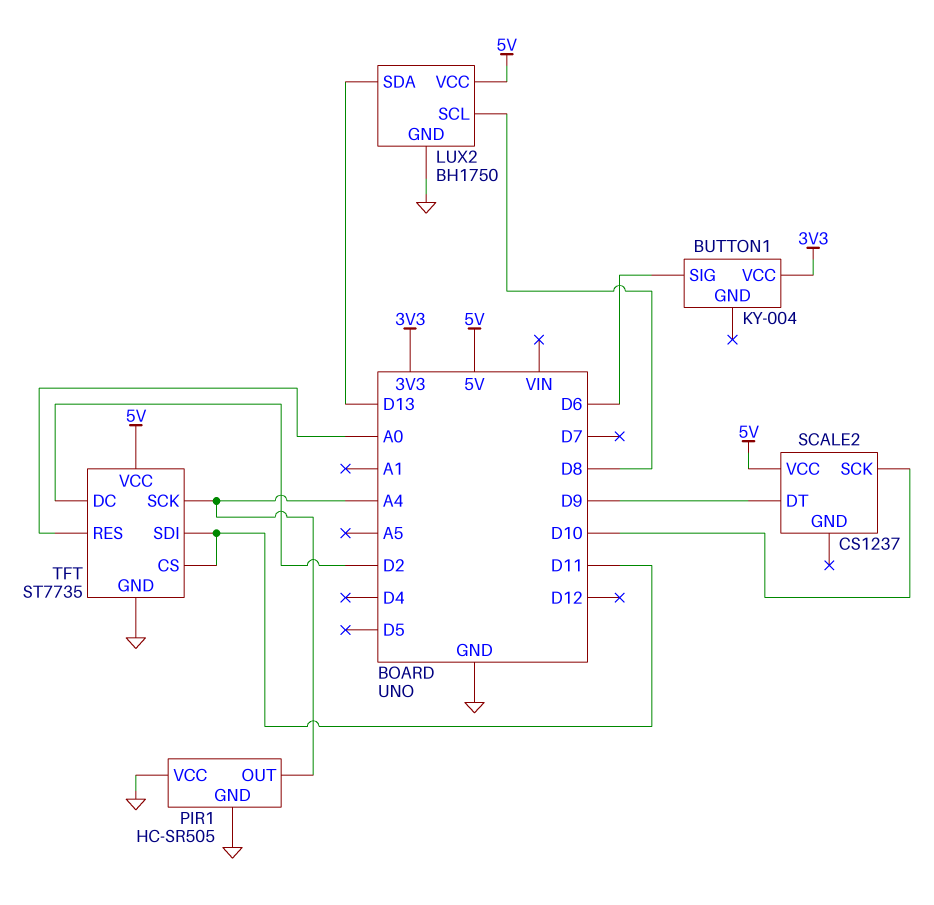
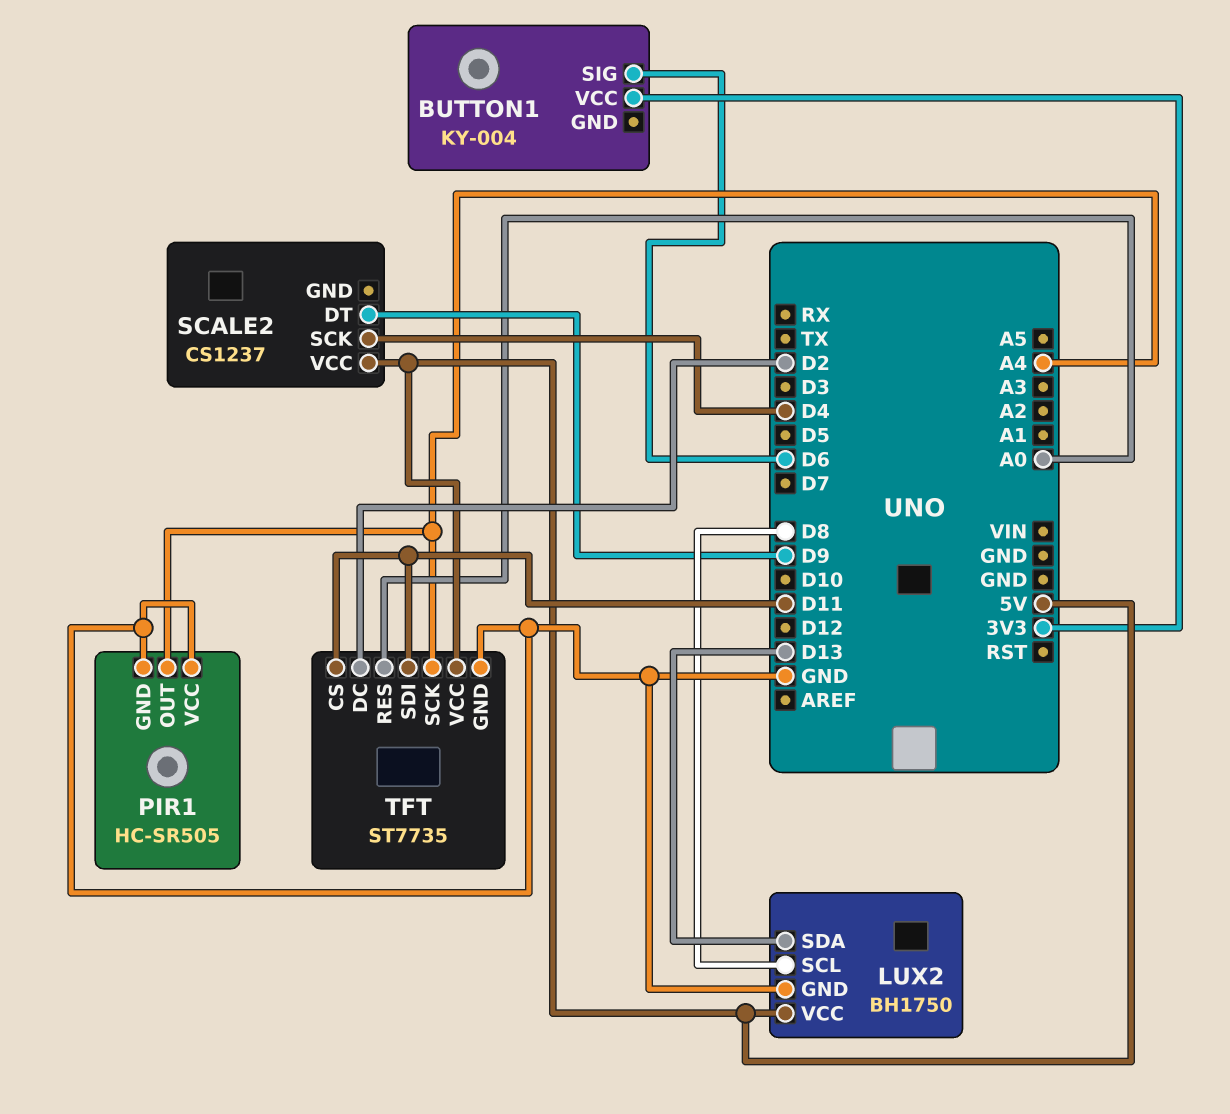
SCALE2 pin SCK: D10 -> D4

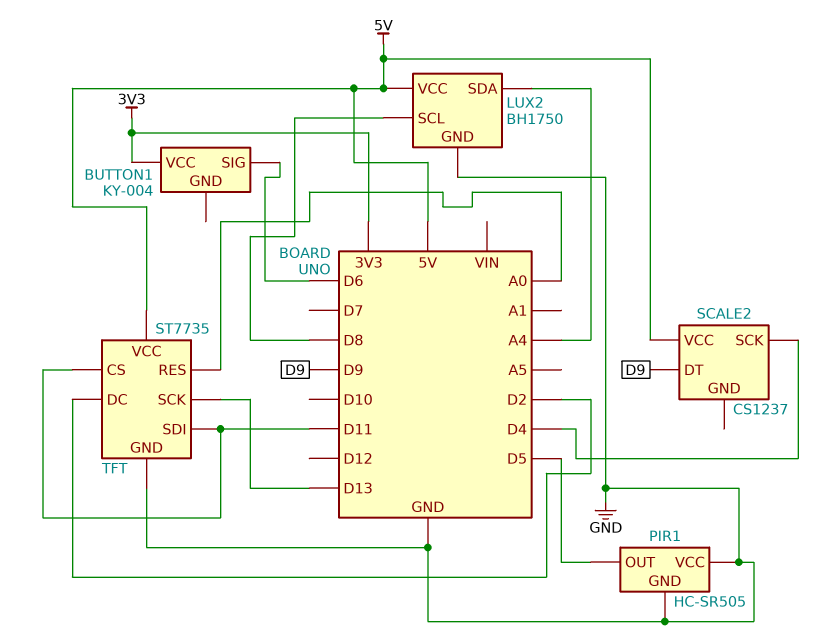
LUX2 pin SDA: D13 -> A4
PIR1 pin OUT: A4 -> D5
TFT pin SCK: A4 -> D13

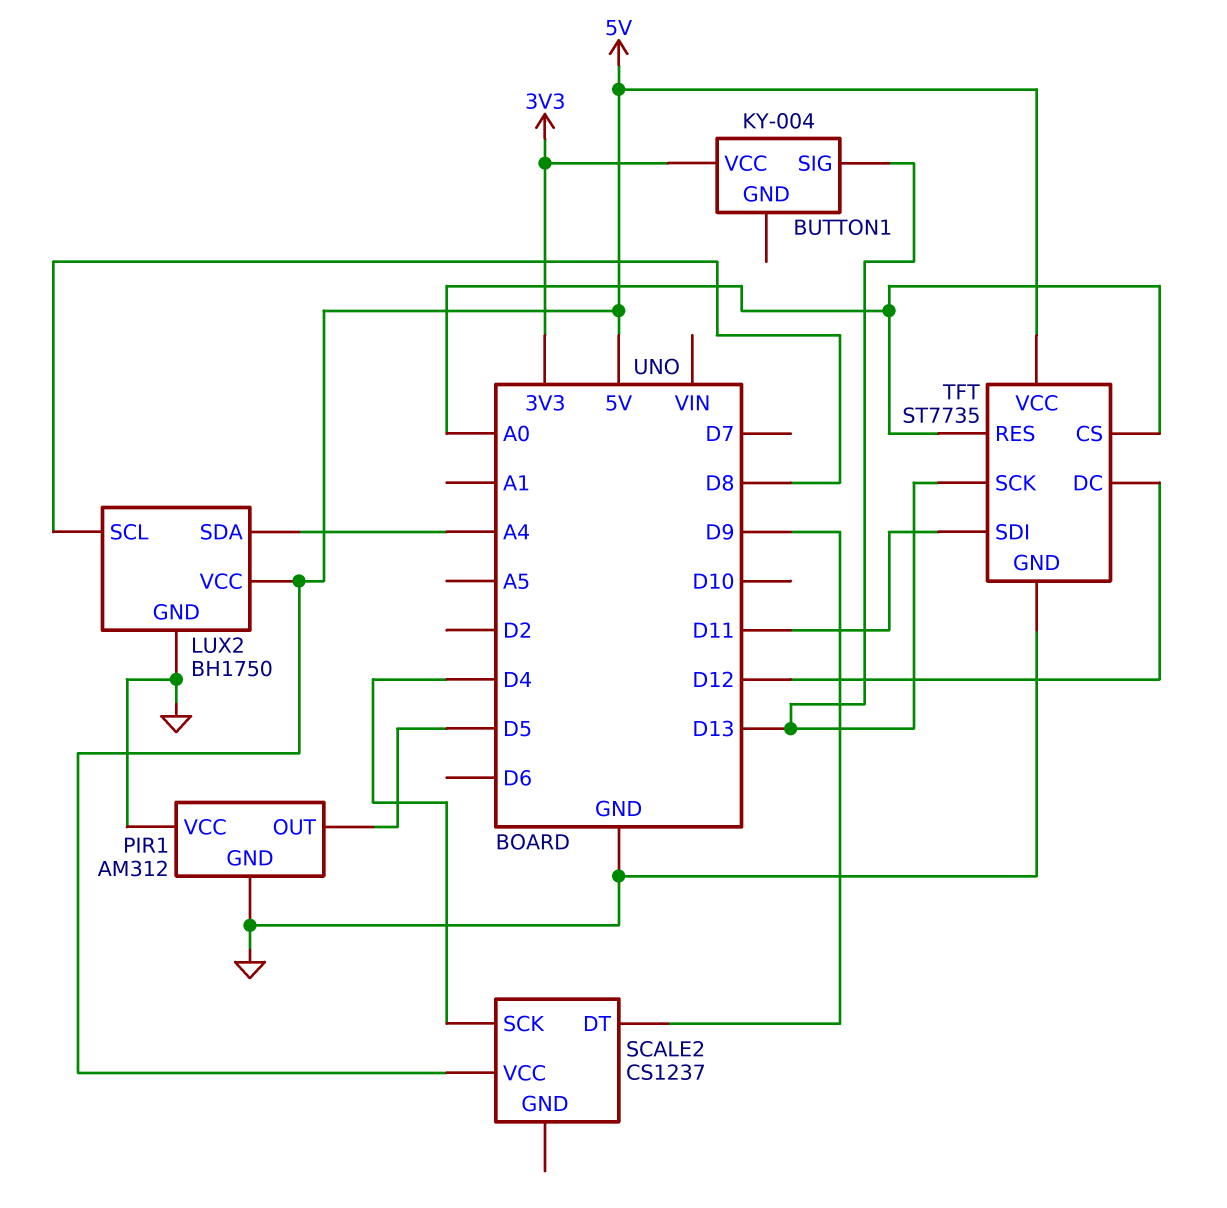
BUTTON1 pin SIG: D6 -> D13
PIR1: HC-SR505 -> AM312
TFT pin CS: D11 -> A0
TFT pin DC: D2 -> D12

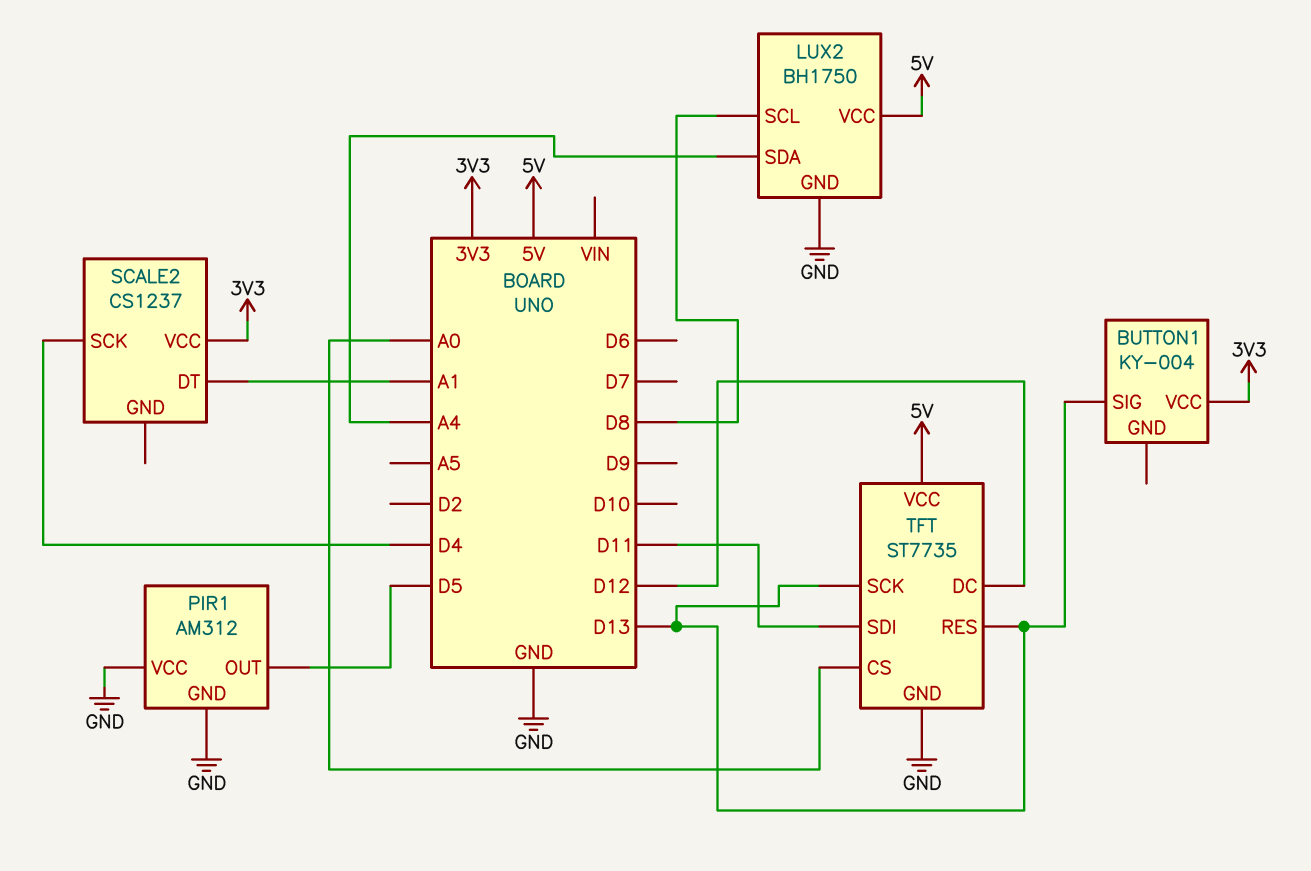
SCALE2 pin DT: D9 -> A1
SCALE2 pin VCC: 5V -> 3V3
TFT pin RES: A0 -> D13

